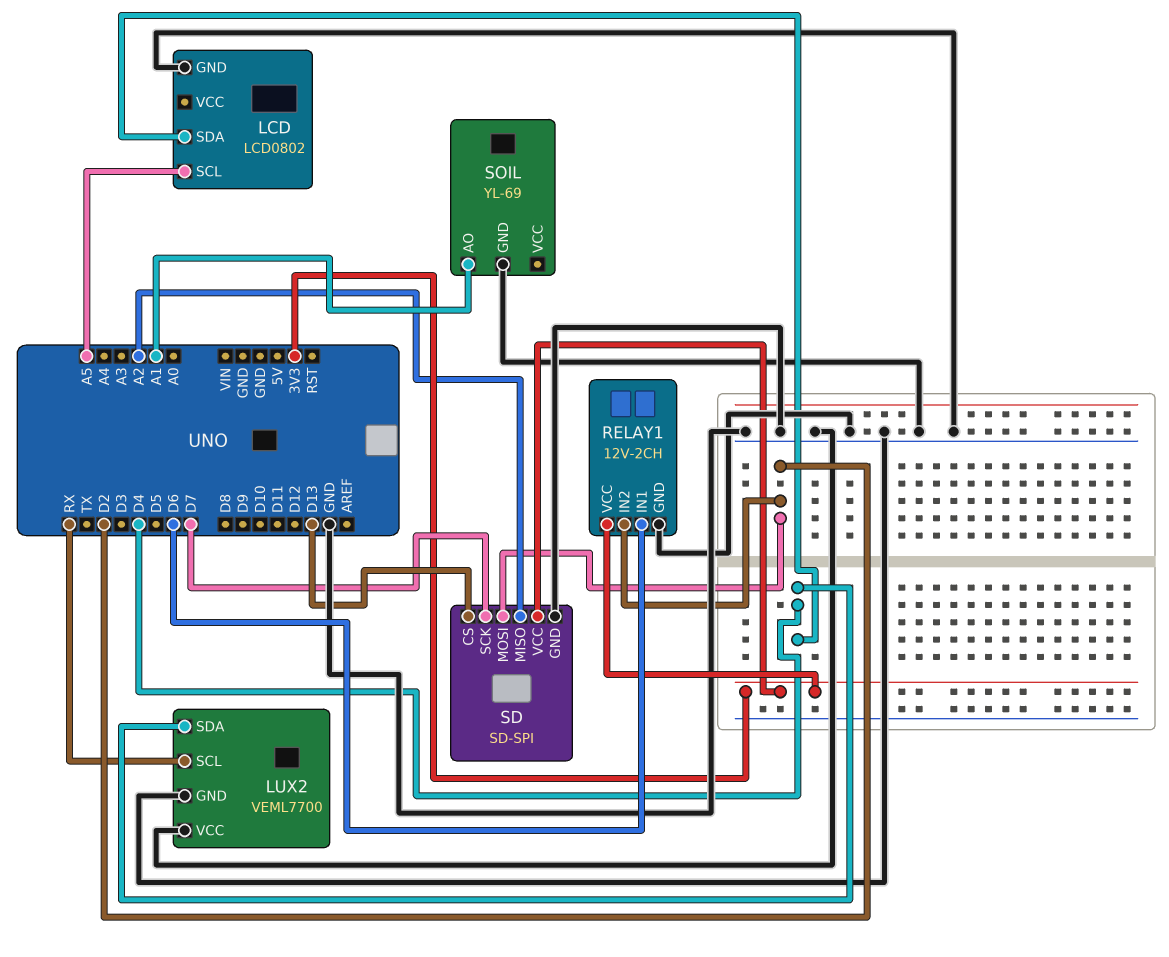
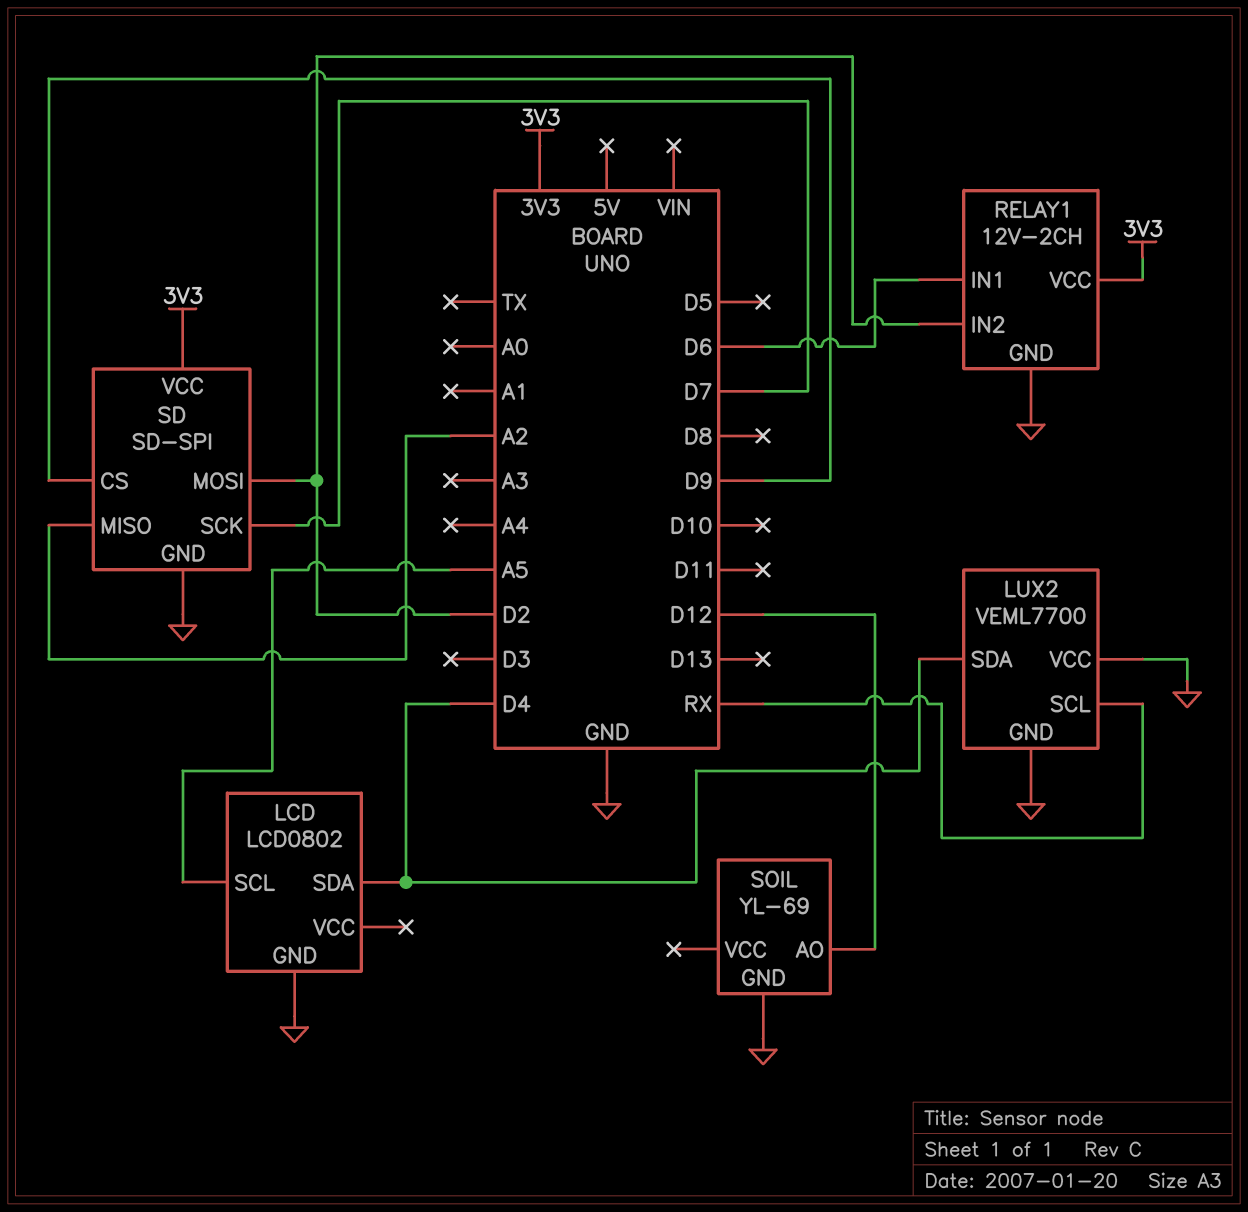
SD pin CS: D13 -> D9
SOIL pin AO: A1 -> D12

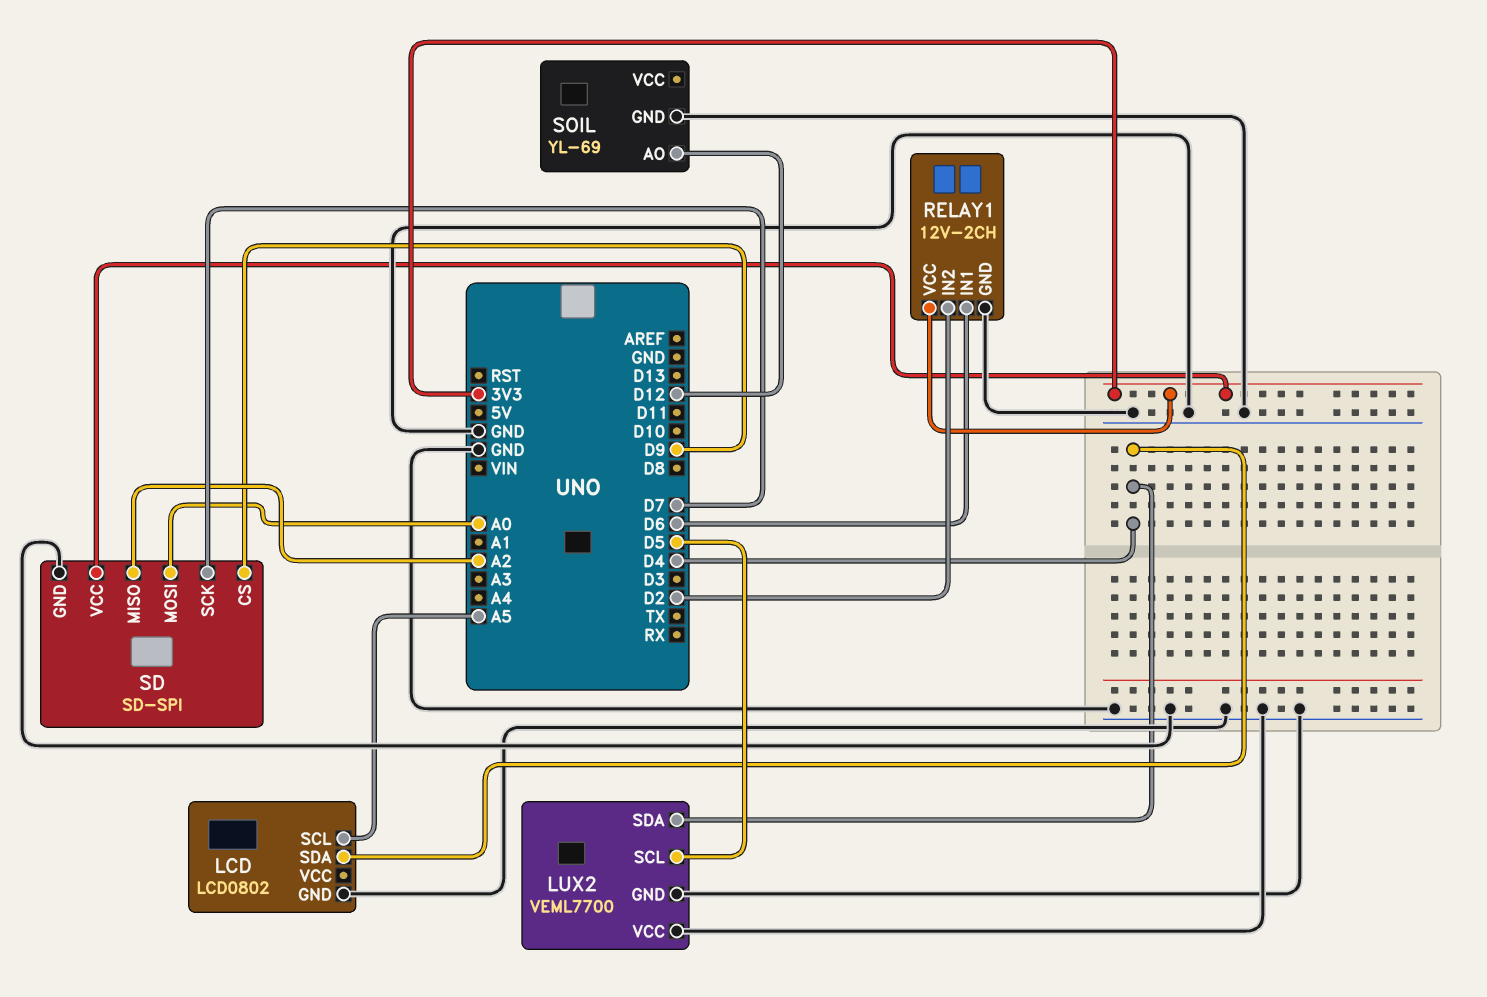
LUX2 pin SCL: RX -> D5
SD pin MOSI: D2 -> A0

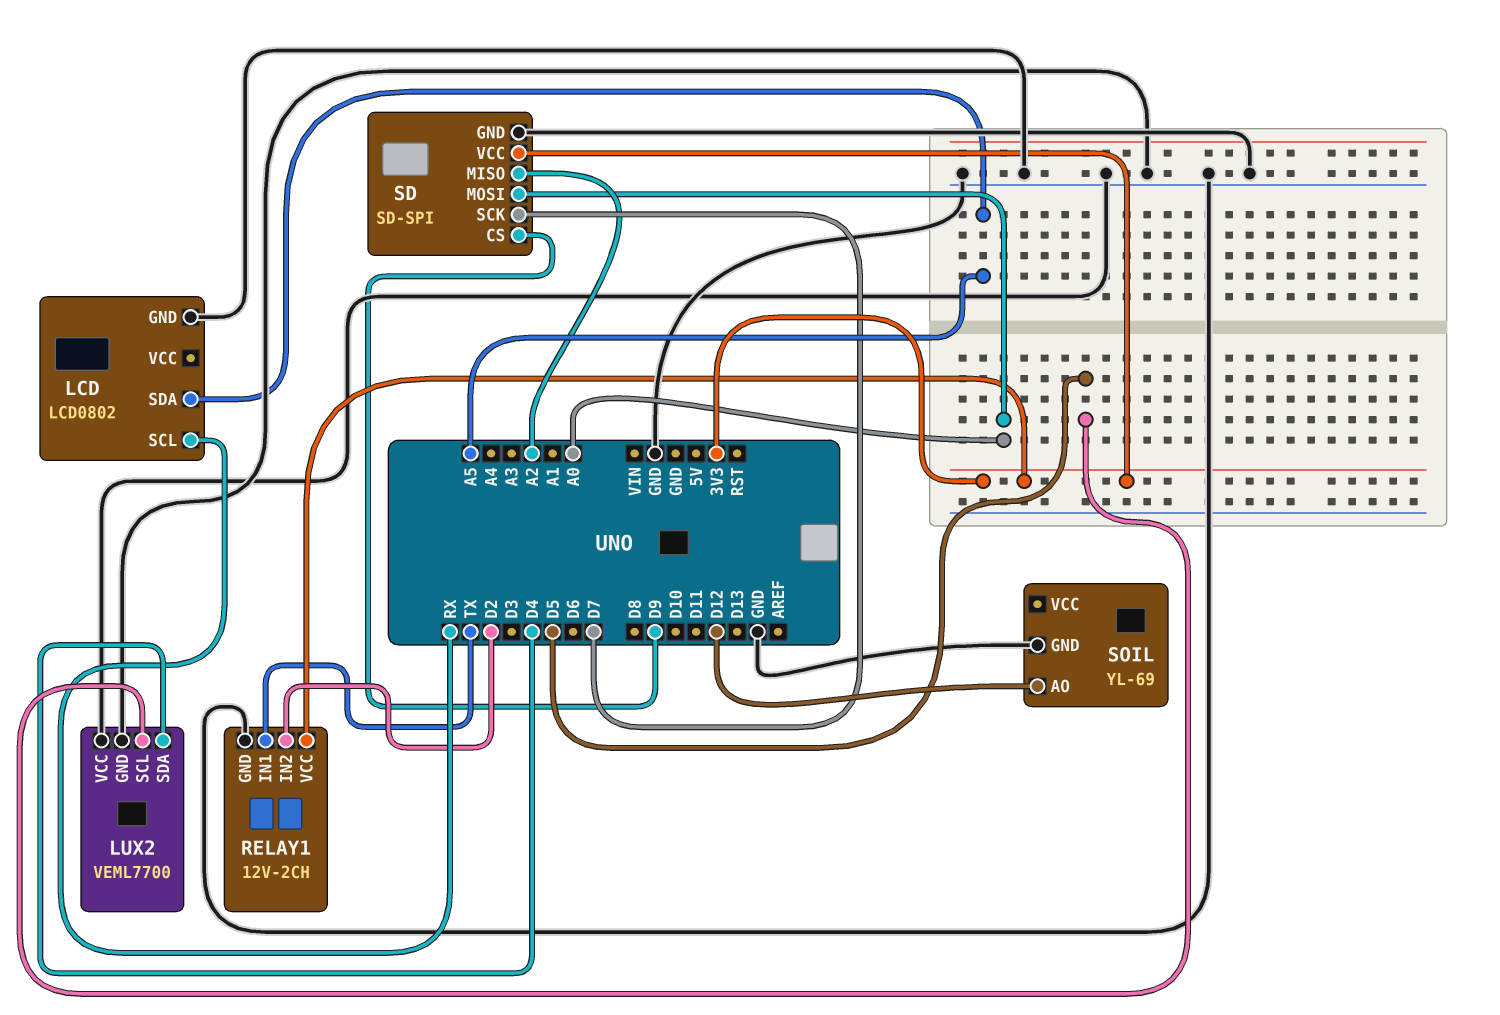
LCD pin SCL: A5 -> RX
LCD pin SDA: D4 -> A5
RELAY1 pin IN1: D6 -> TX

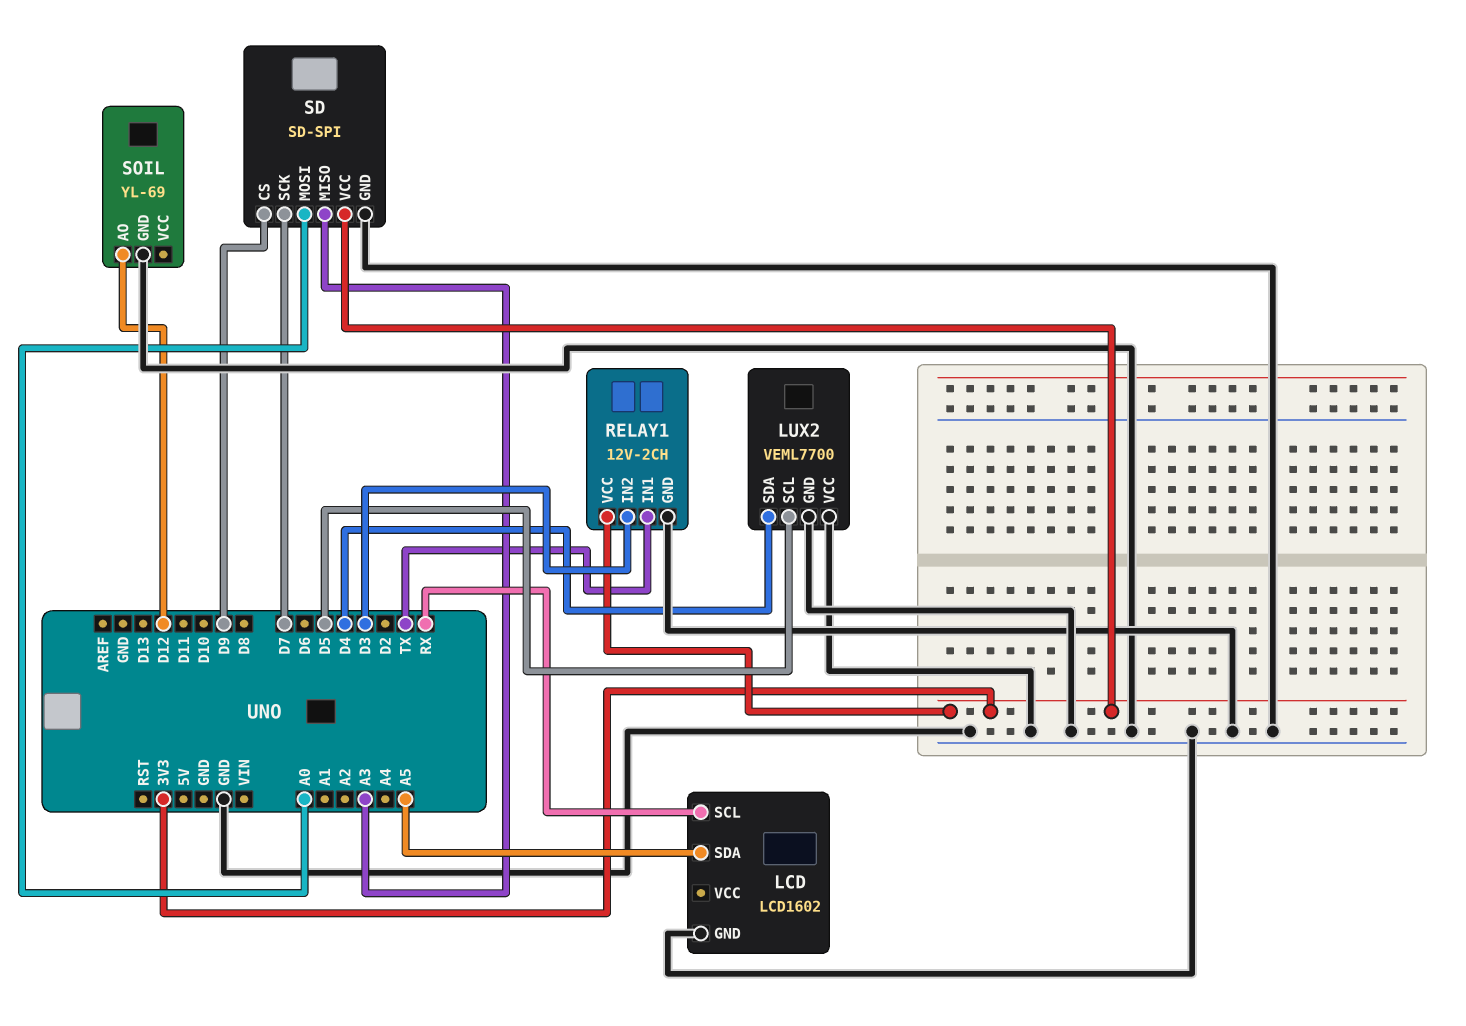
LCD: LCD0802 -> LCD1602
RELAY1 pin IN2: D2 -> D3
SD pin MISO: A2 -> A3

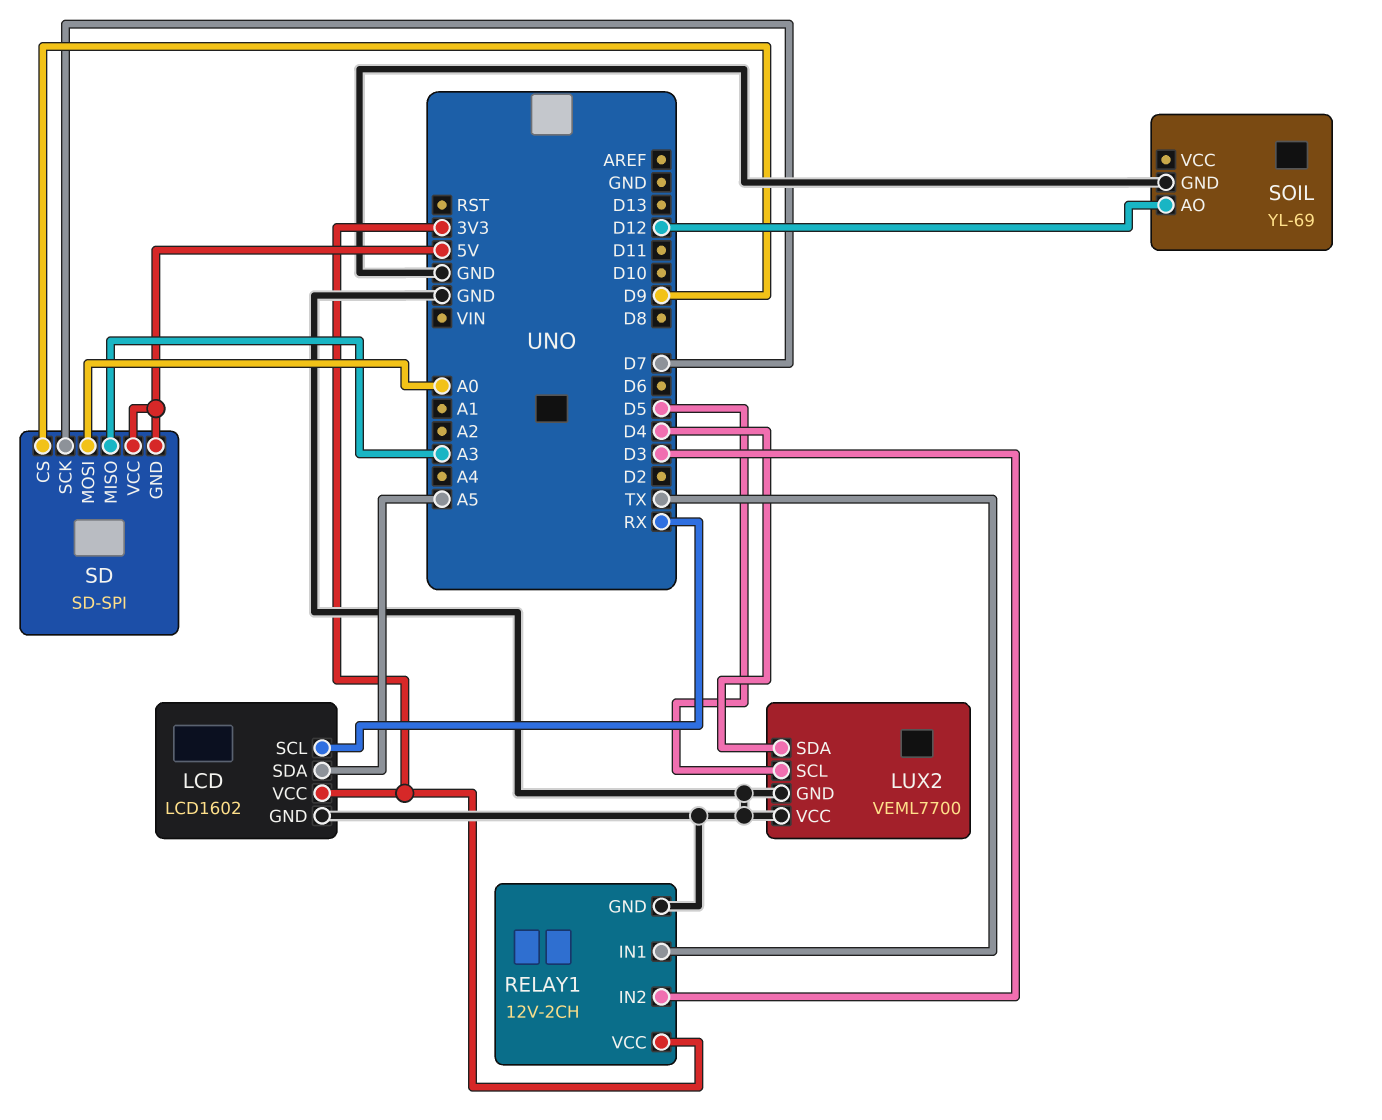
LCD pin VCC: none -> 3V3
SD pin GND: GND -> 5V
SD pin VCC: 3V3 -> 5V

